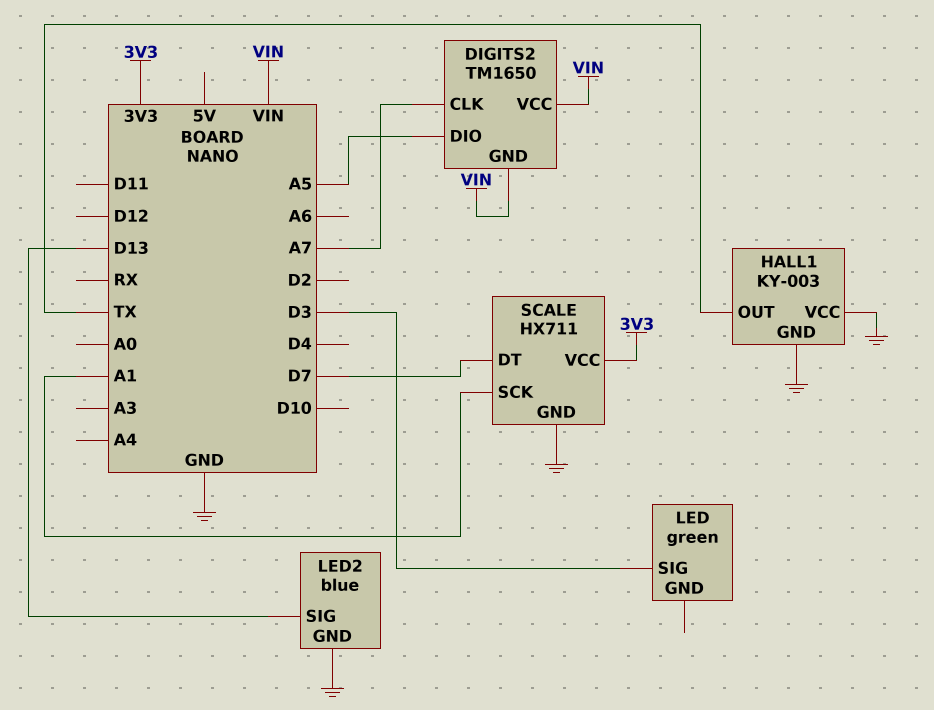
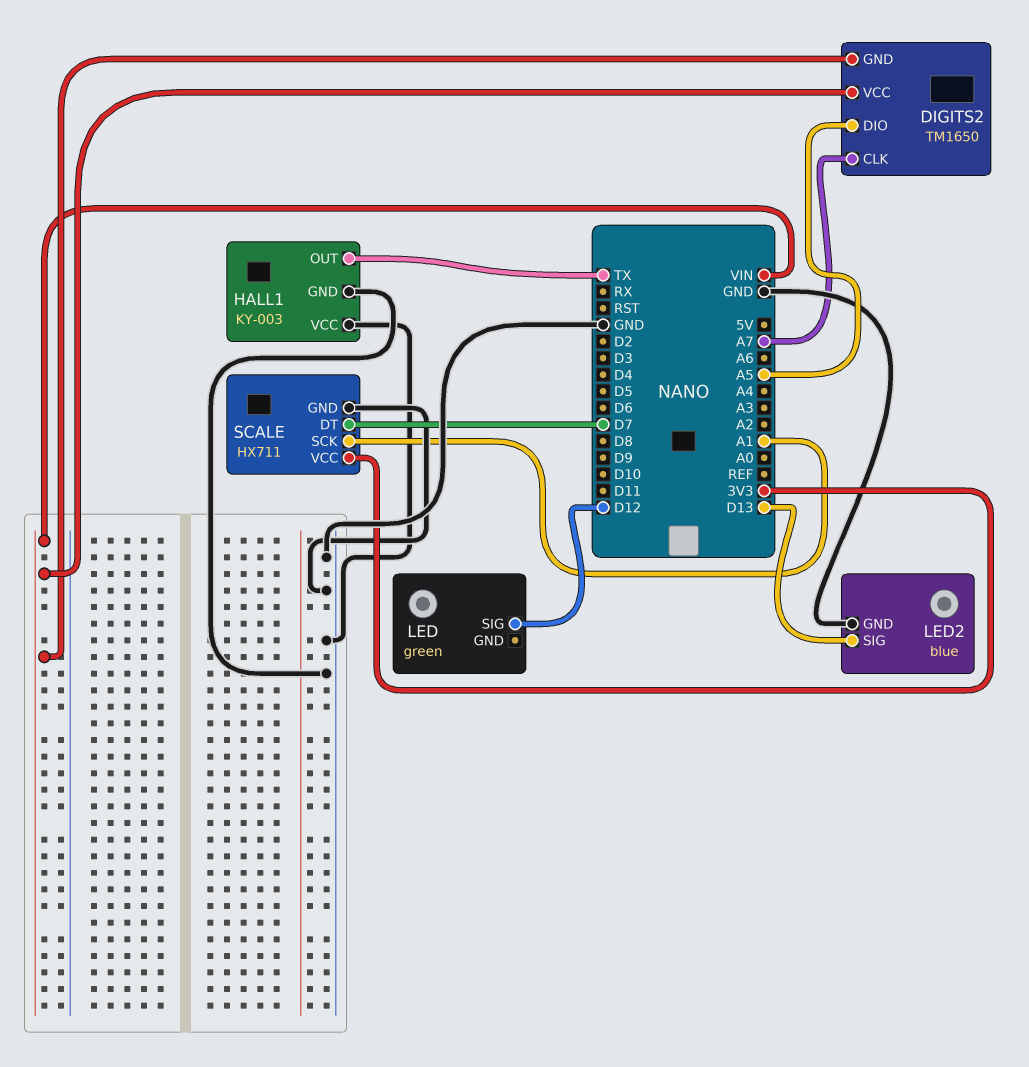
LED pin SIG: D3 -> D12

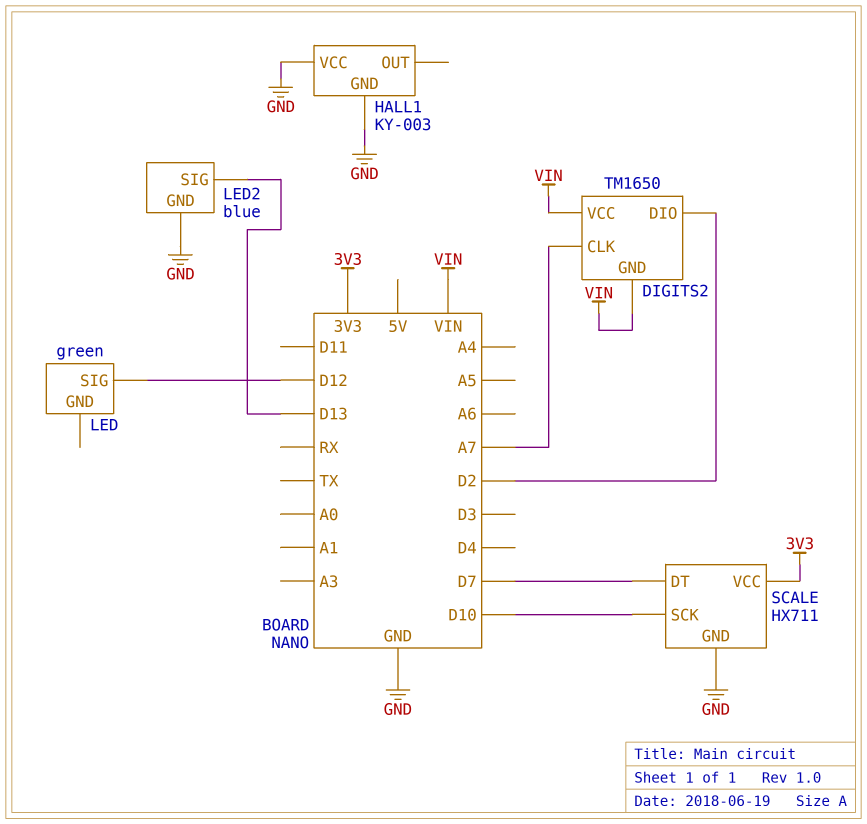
DIGITS2 pin DIO: A5 -> D2
HALL1 pin OUT: TX -> none
SCALE pin SCK: A1 -> D10

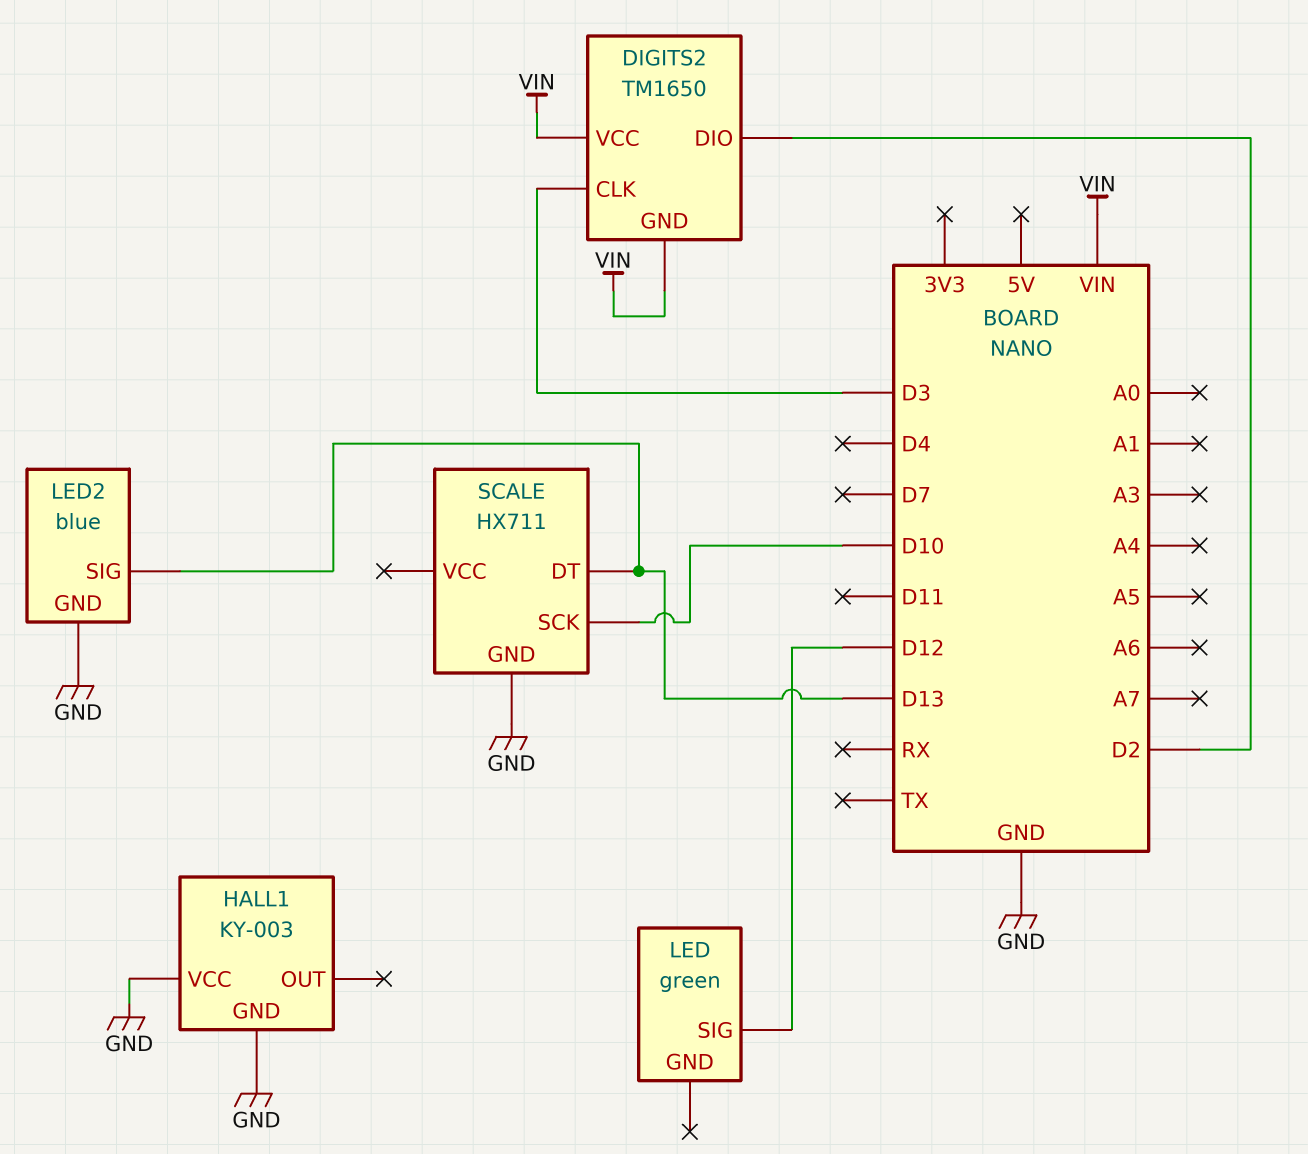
DIGITS2 pin CLK: A7 -> D3
SCALE pin DT: D7 -> D13
SCALE pin VCC: 3V3 -> none

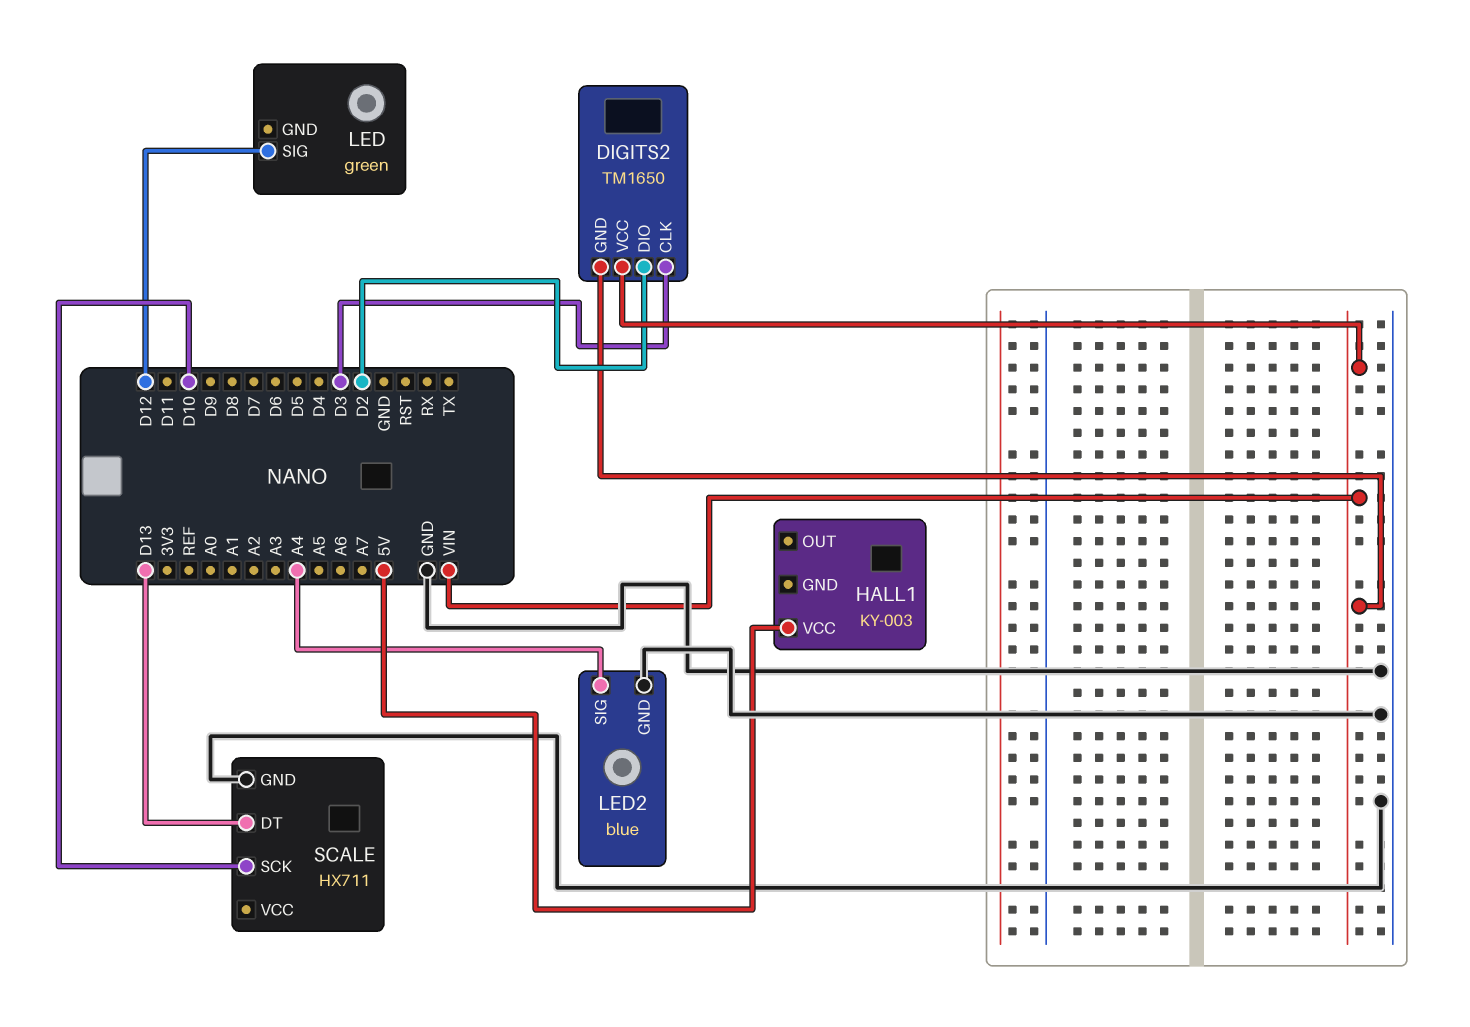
HALL1 pin GND: GND -> none
HALL1 pin VCC: GND -> 5V
LED2 pin SIG: D13 -> A4

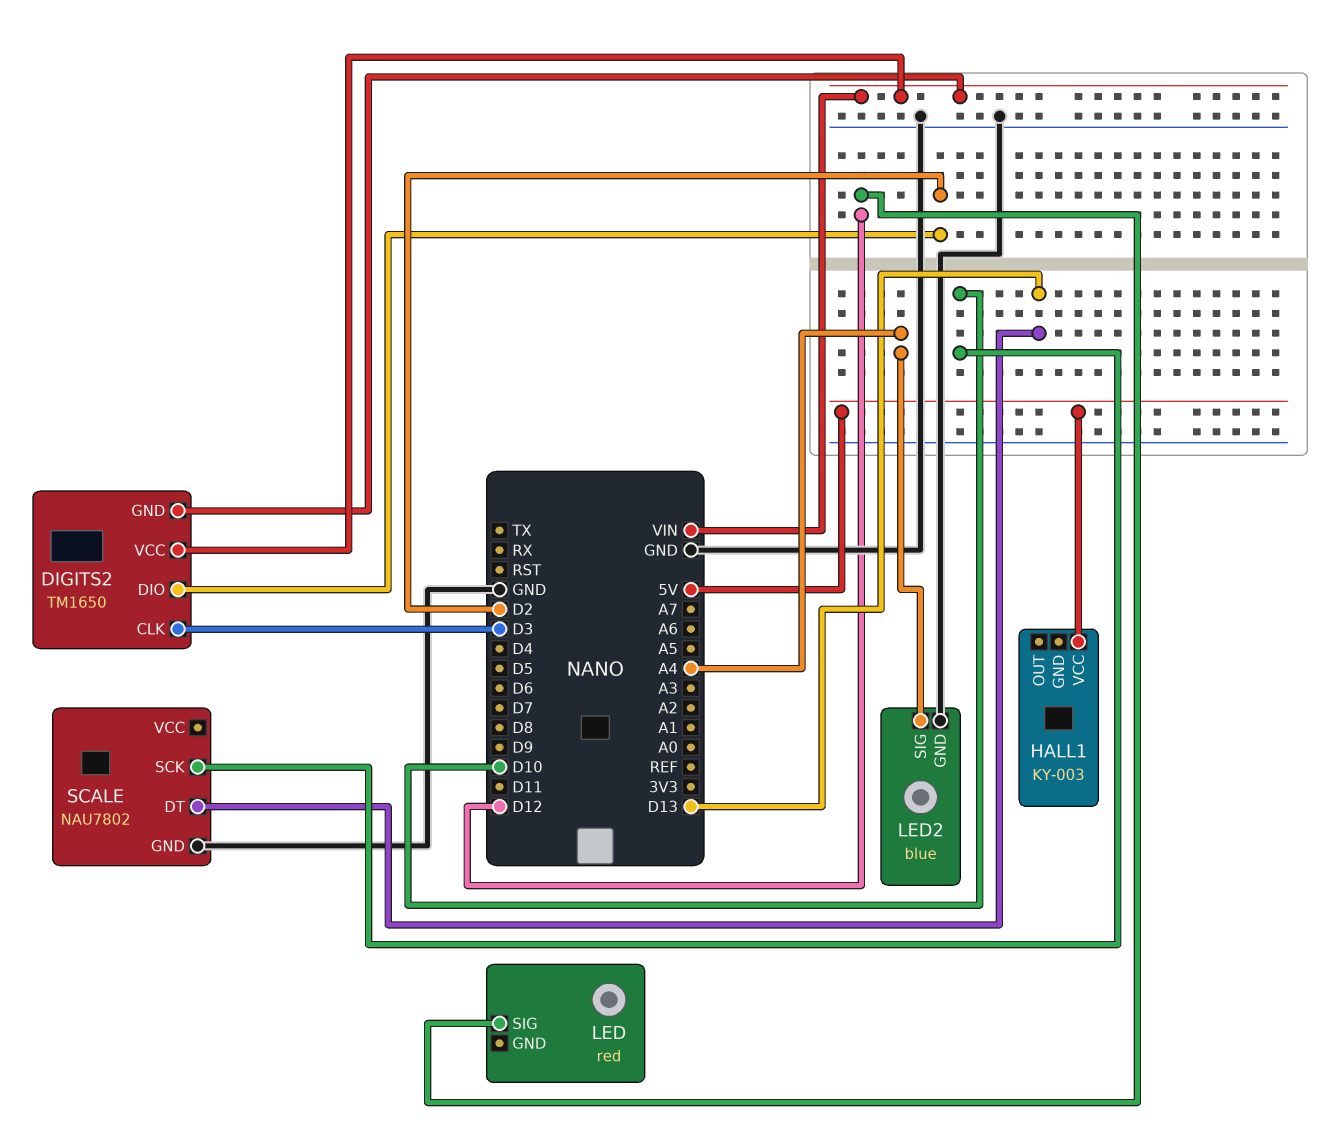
LED: green -> red
SCALE: HX711 -> NAU7802

